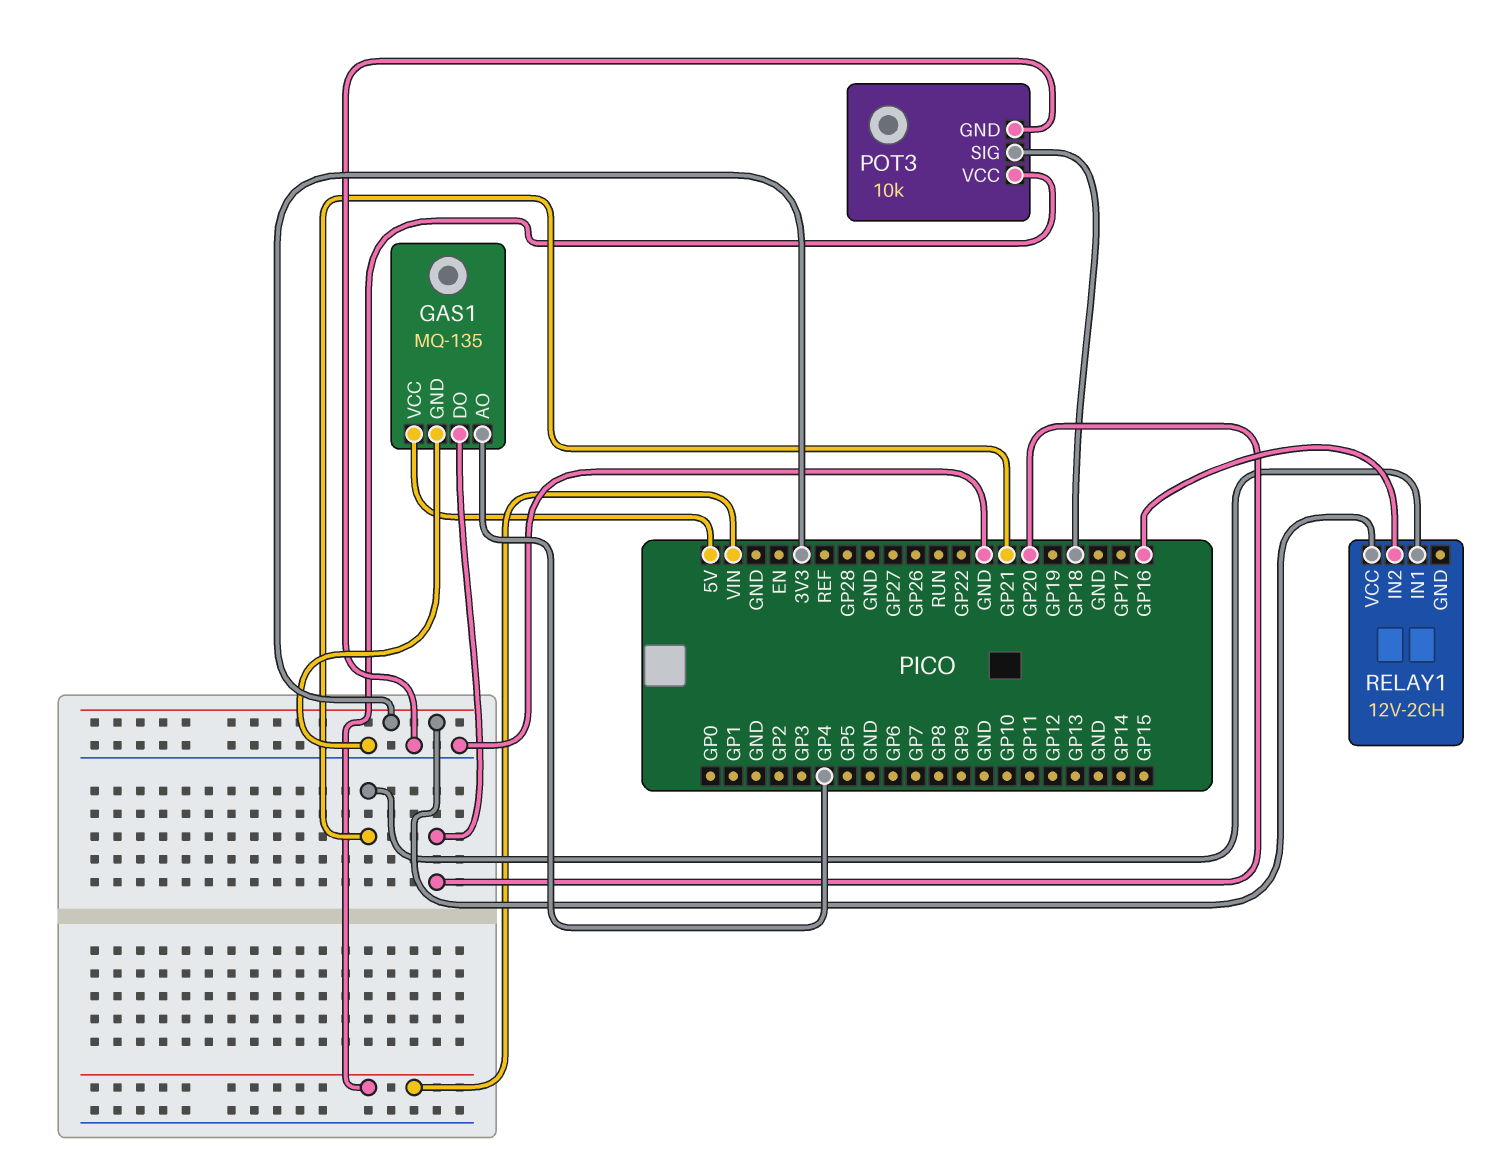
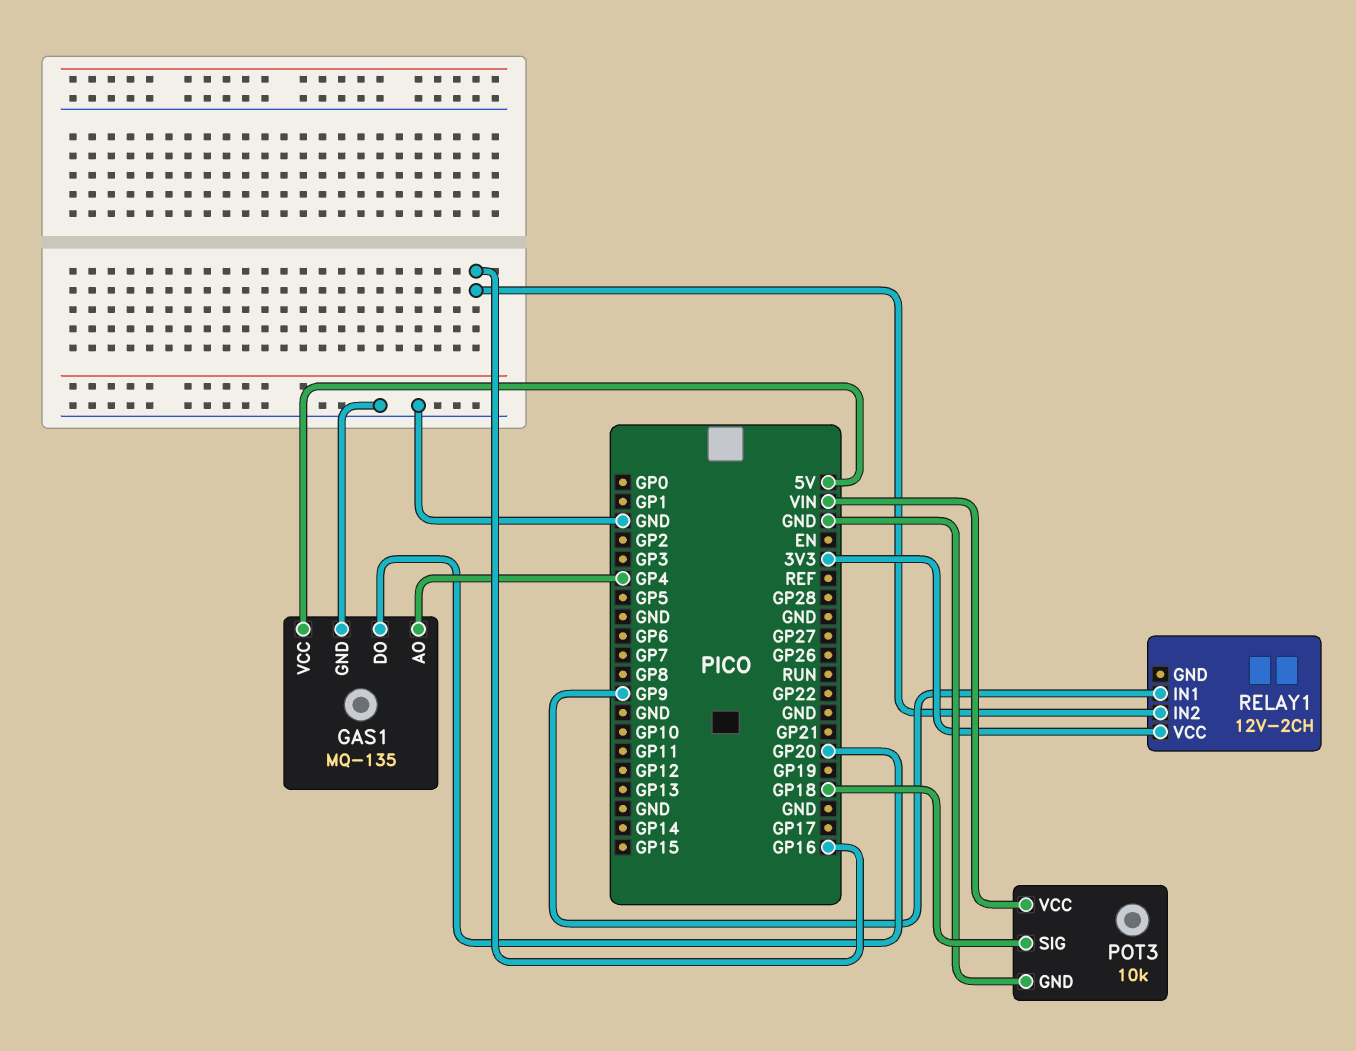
RELAY1 pin IN1: GP21 -> GP9

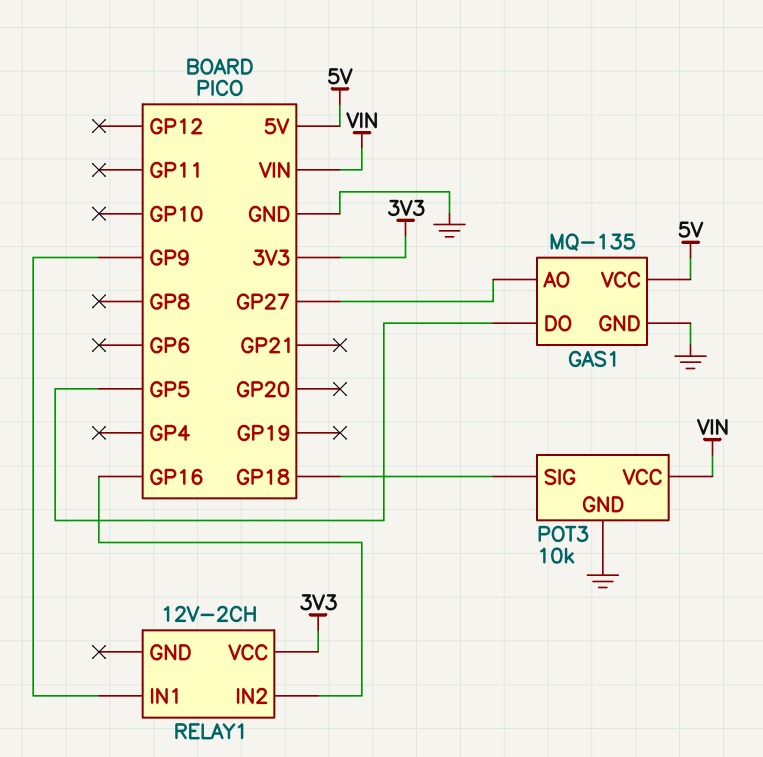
GAS1 pin AO: GP4 -> GP27
GAS1 pin DO: GP20 -> GP5

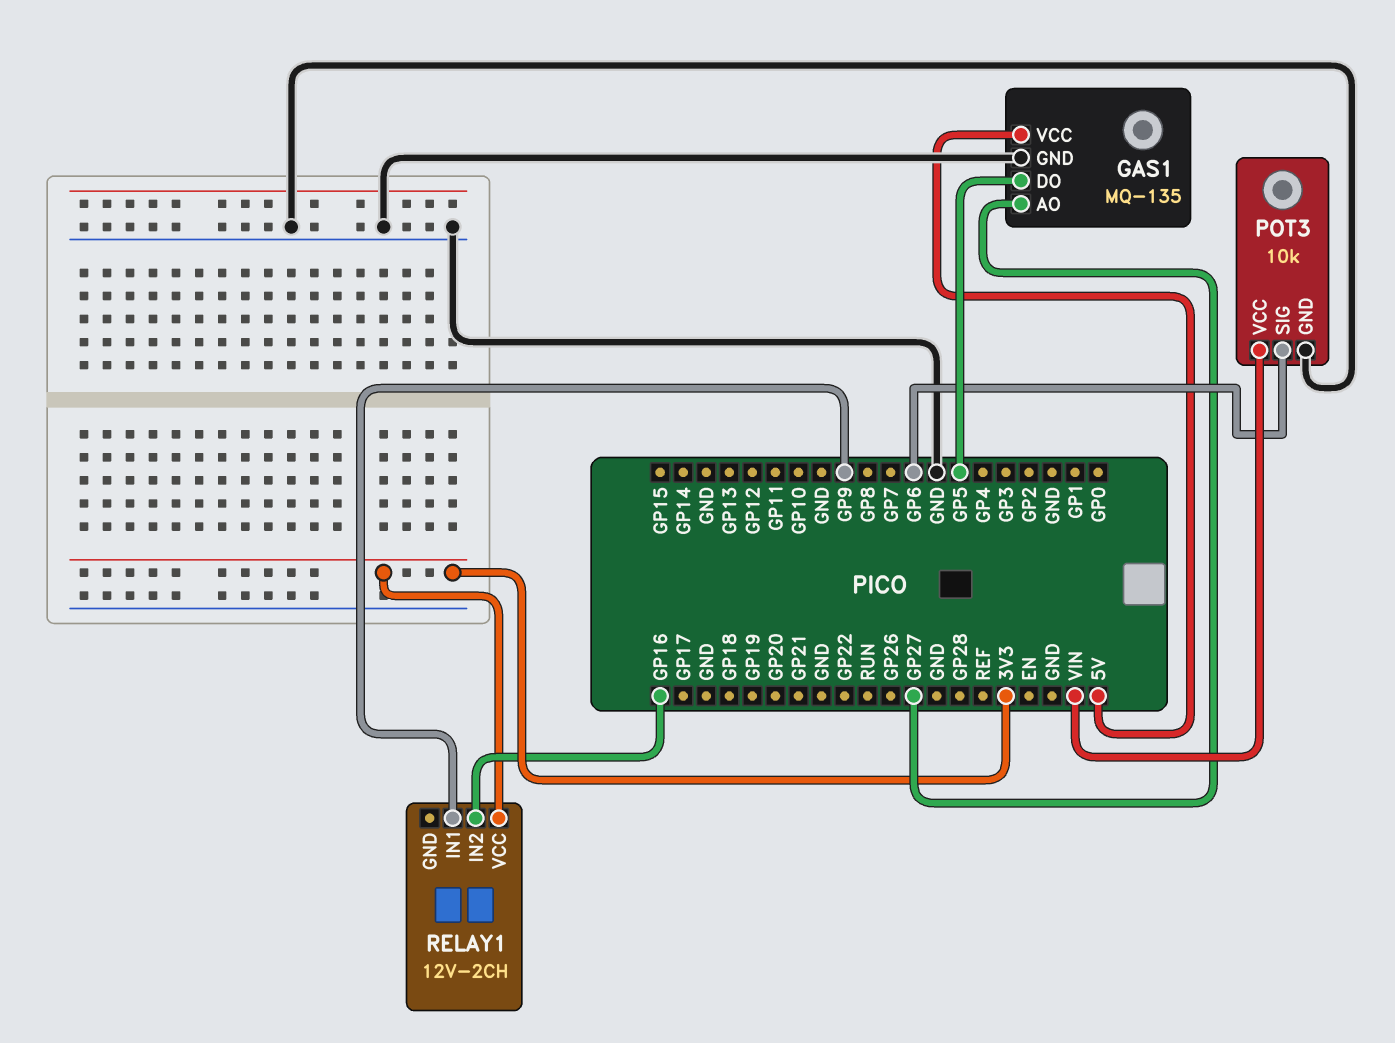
POT3 pin SIG: GP18 -> GP6

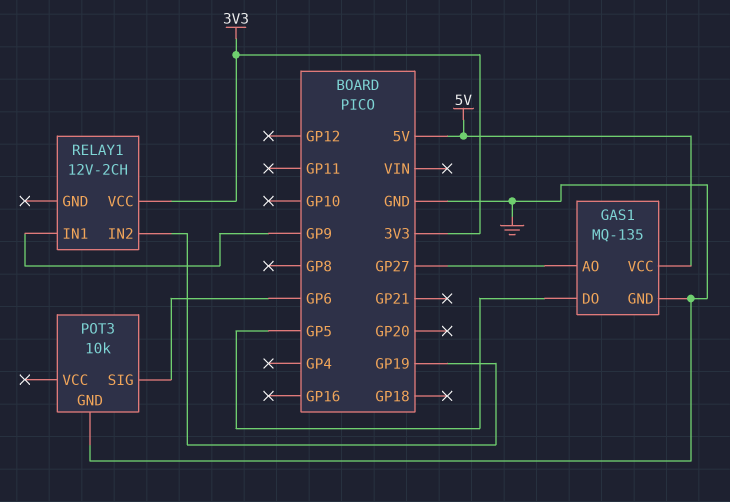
POT3 pin VCC: VIN -> none
RELAY1 pin IN2: GP16 -> GP19

